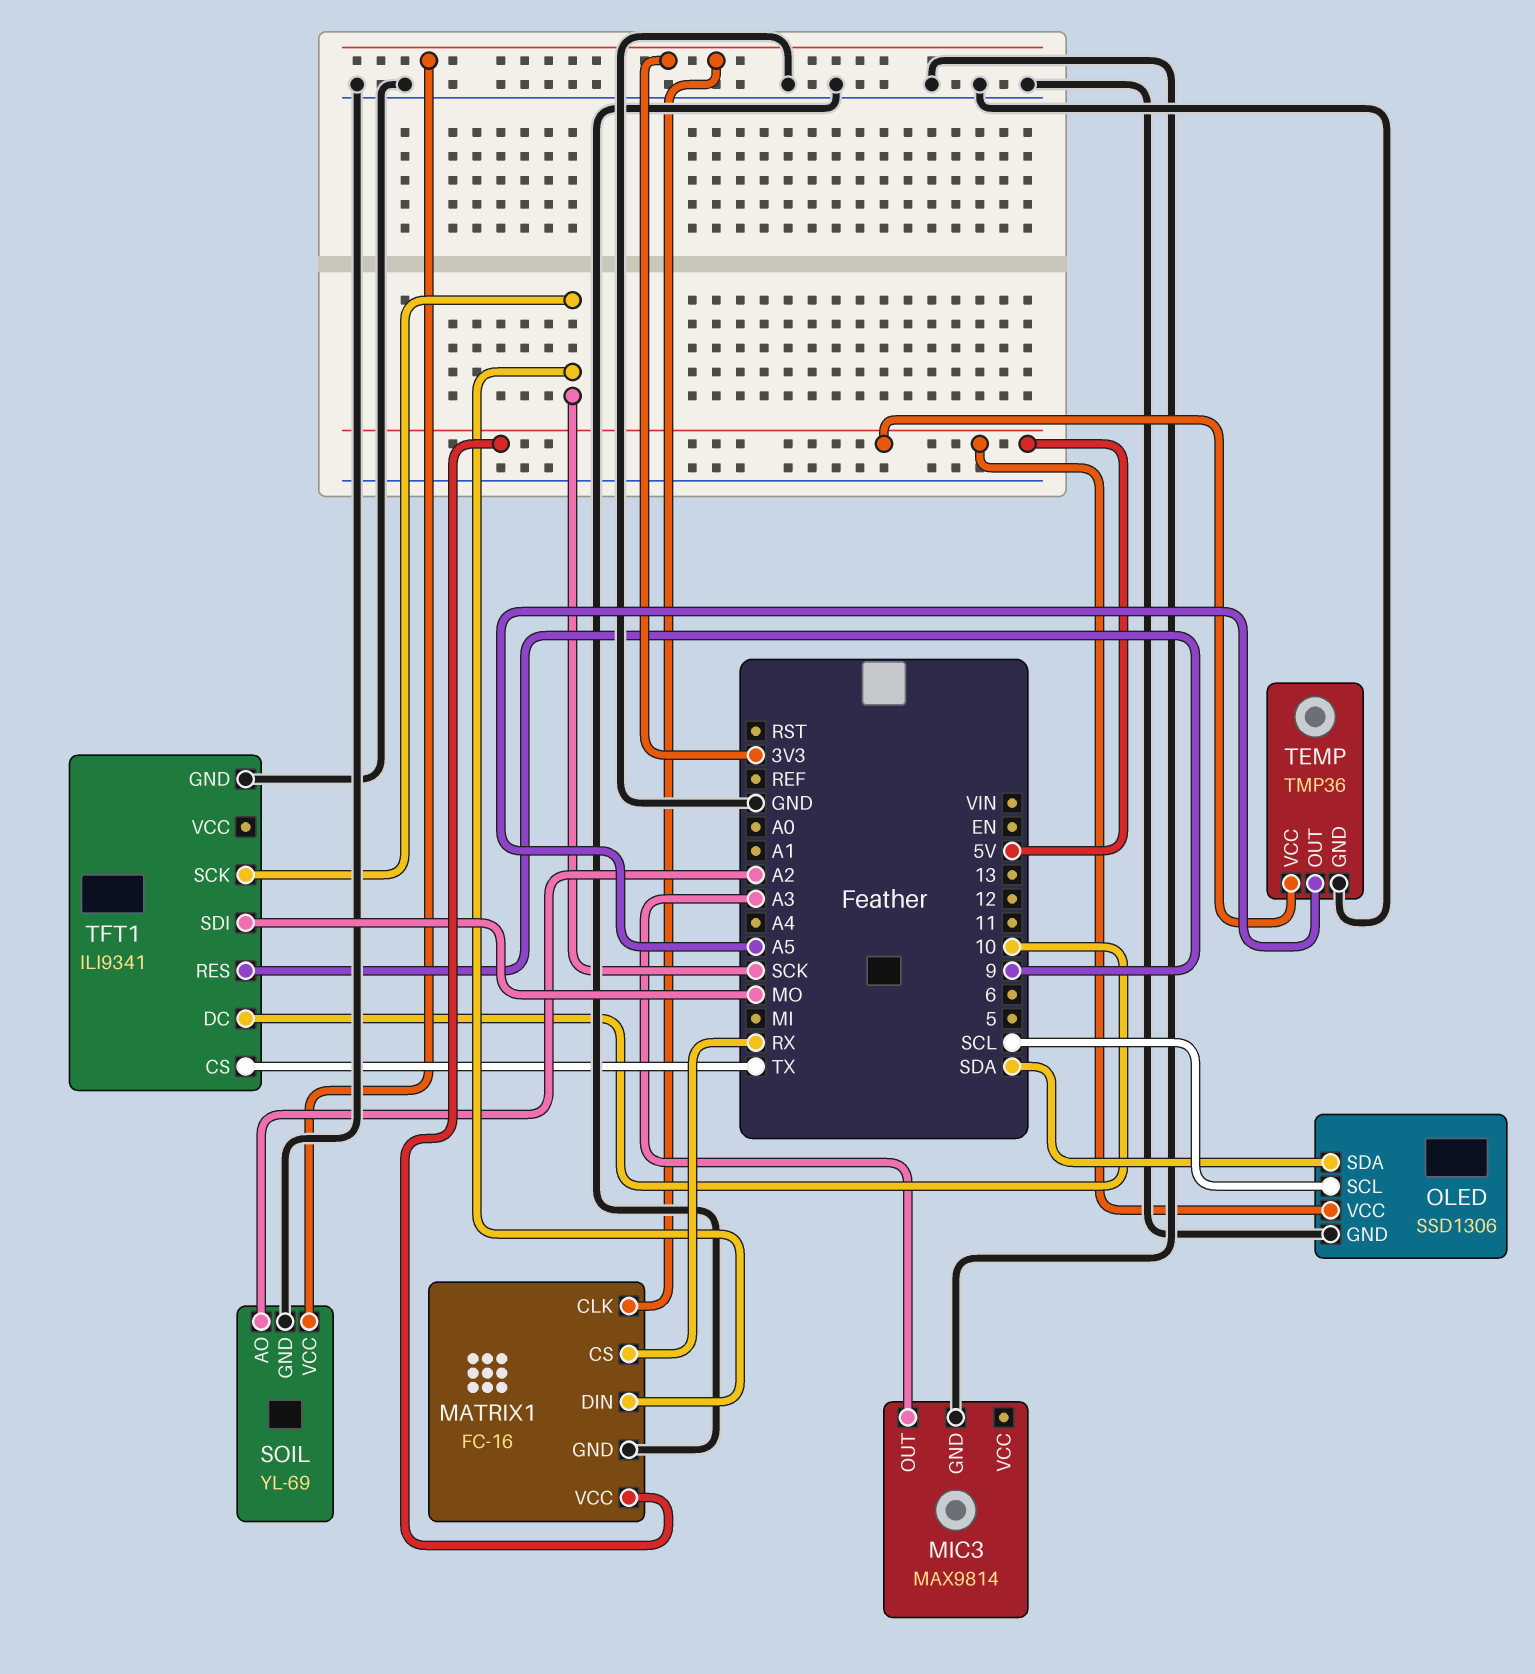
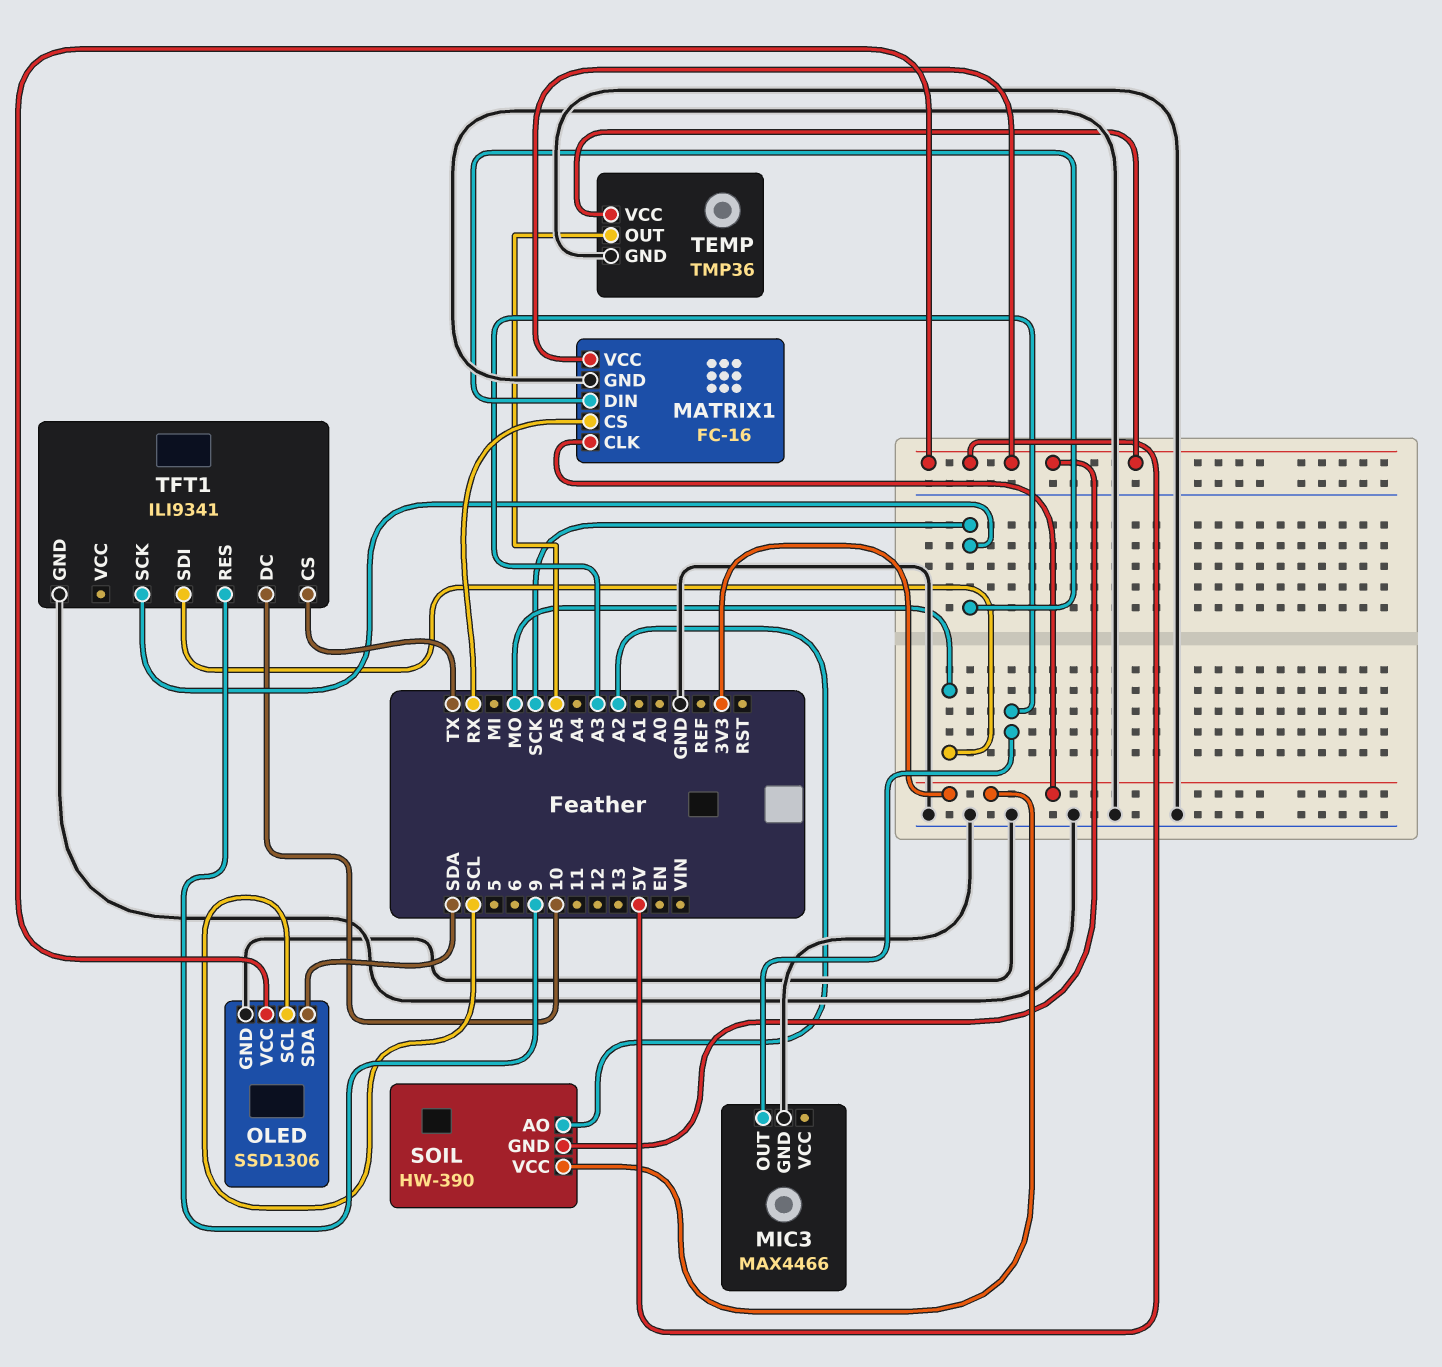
MIC3: MAX9814 -> MAX4466
SOIL: YL-69 -> HW-390
SOIL pin GND: GND -> 5V

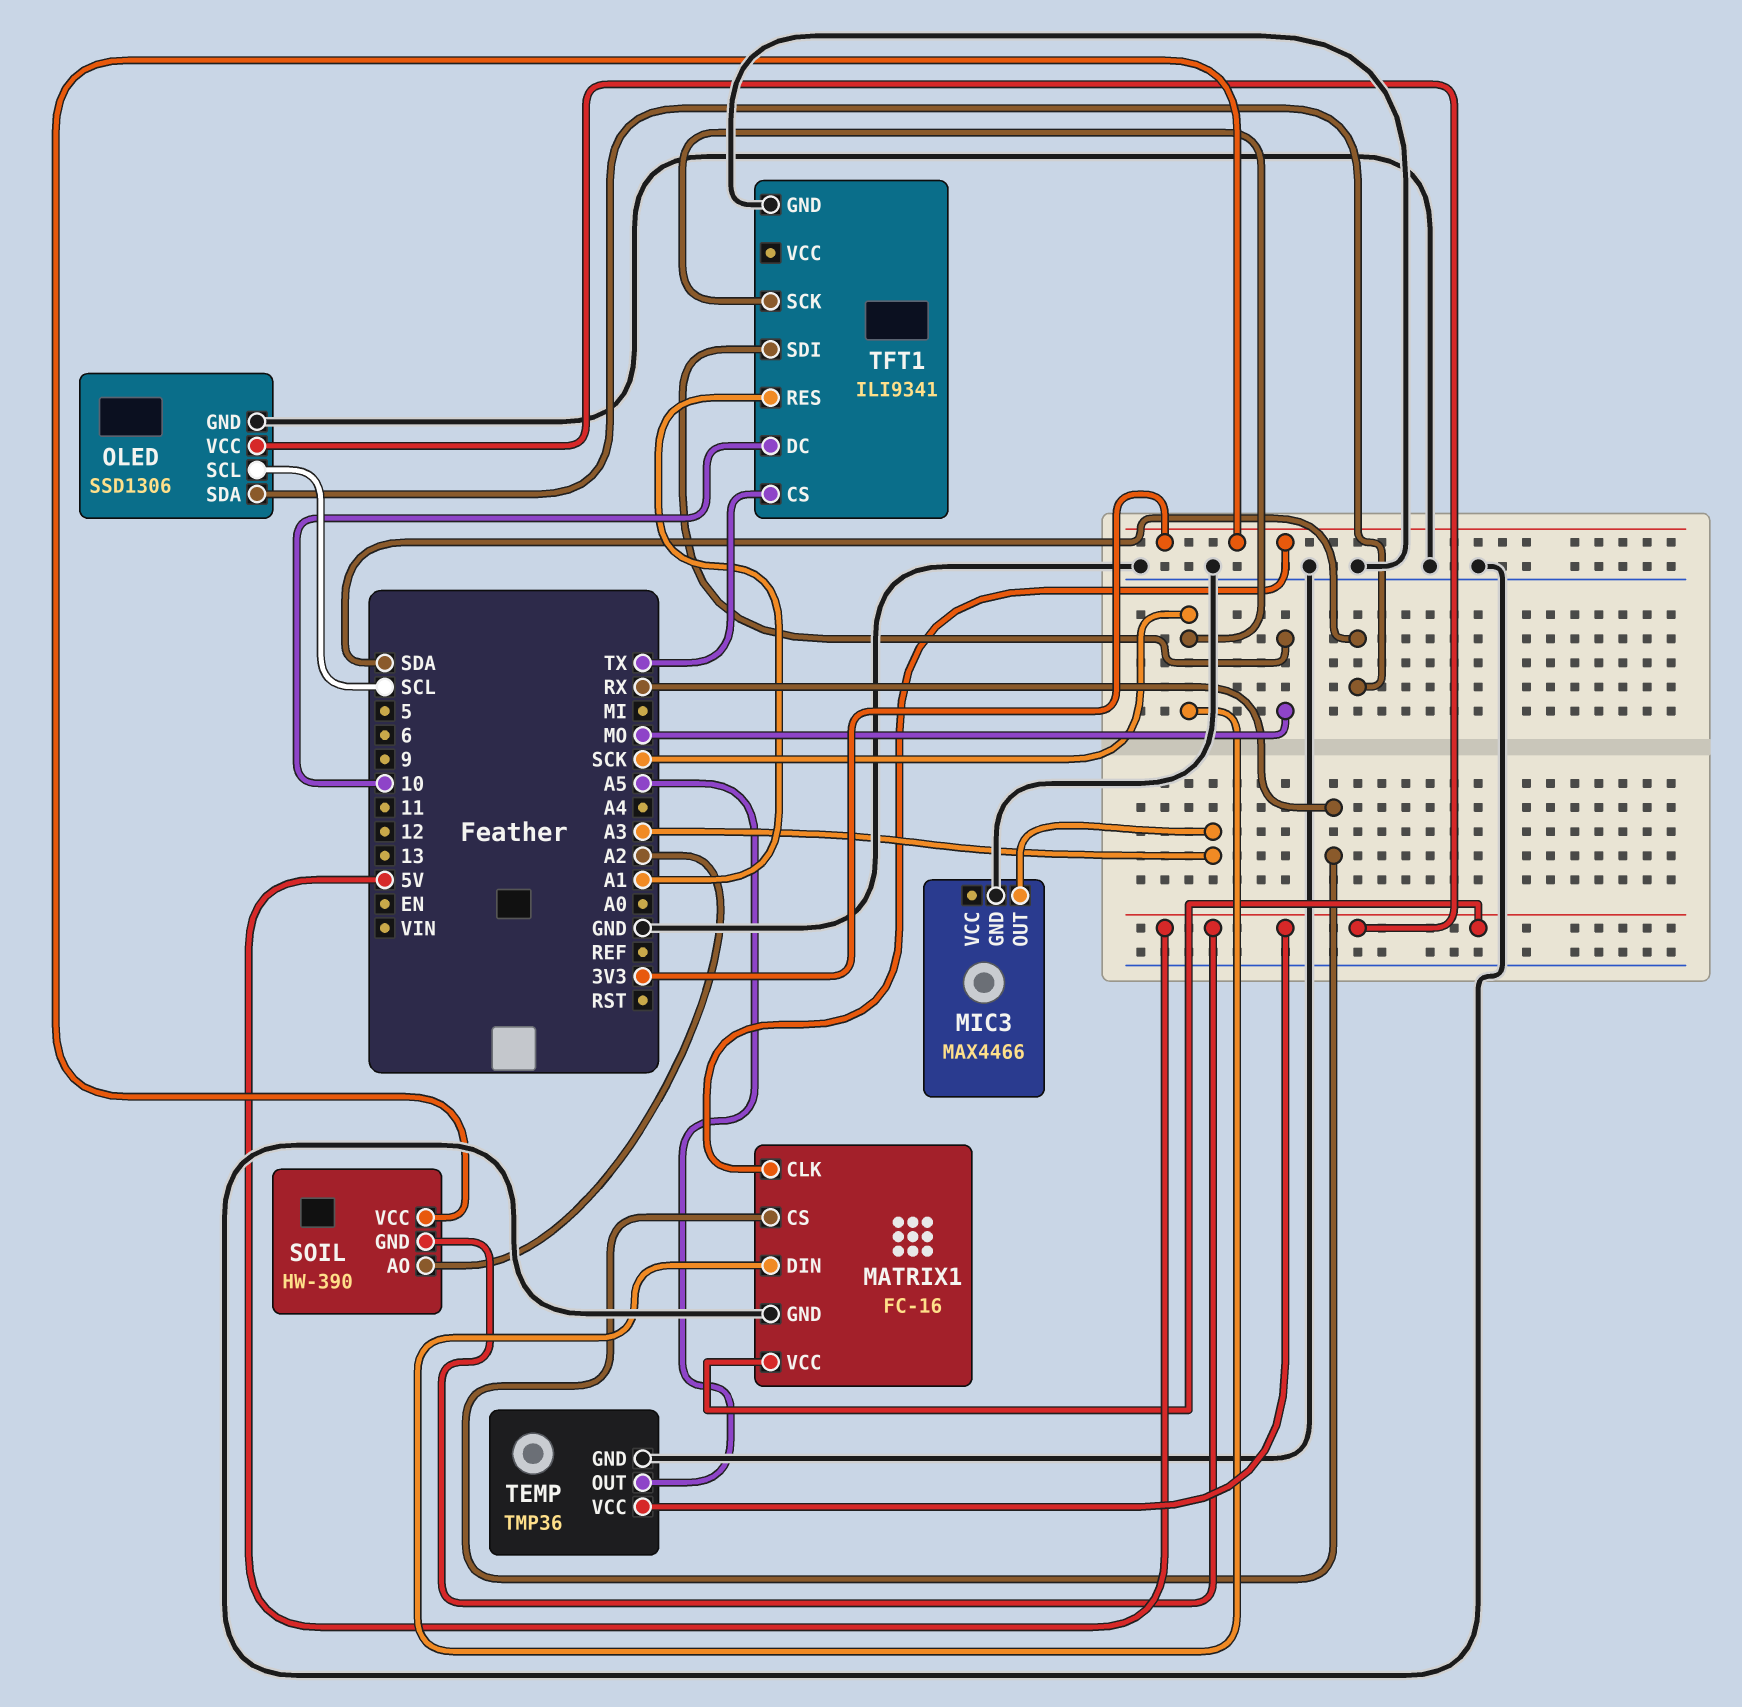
TFT1 pin RES: 9 -> A1

